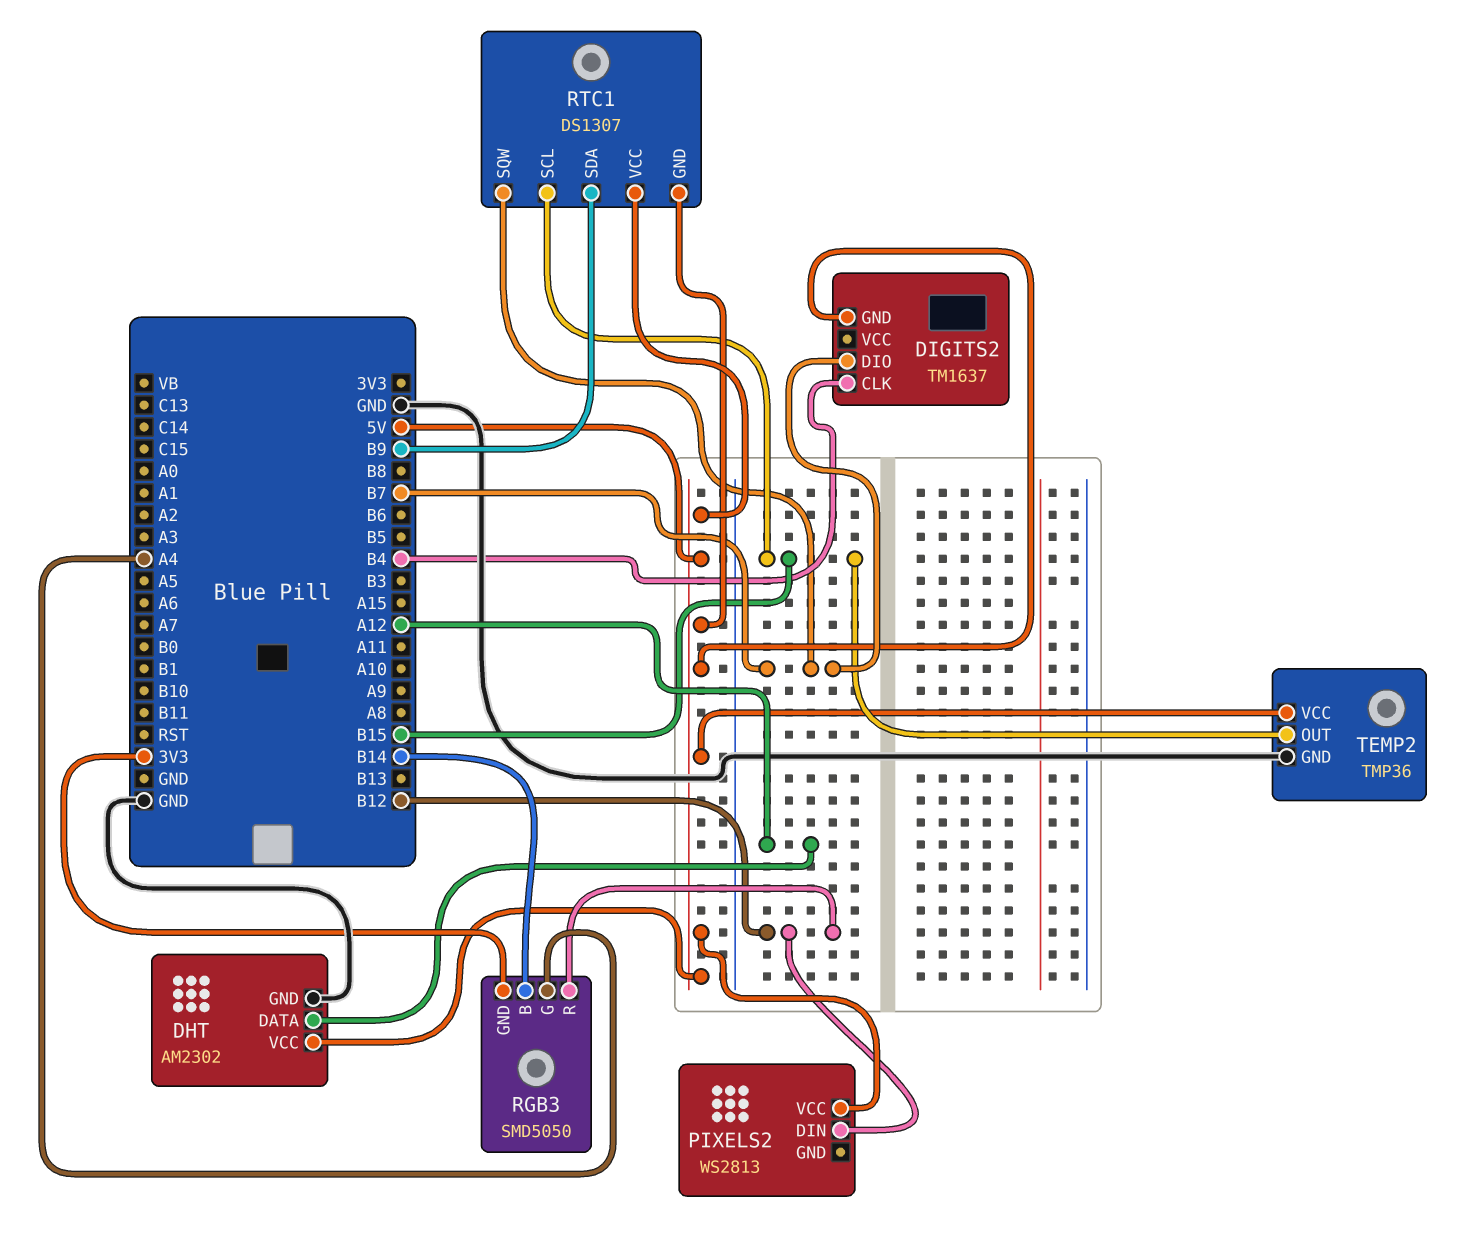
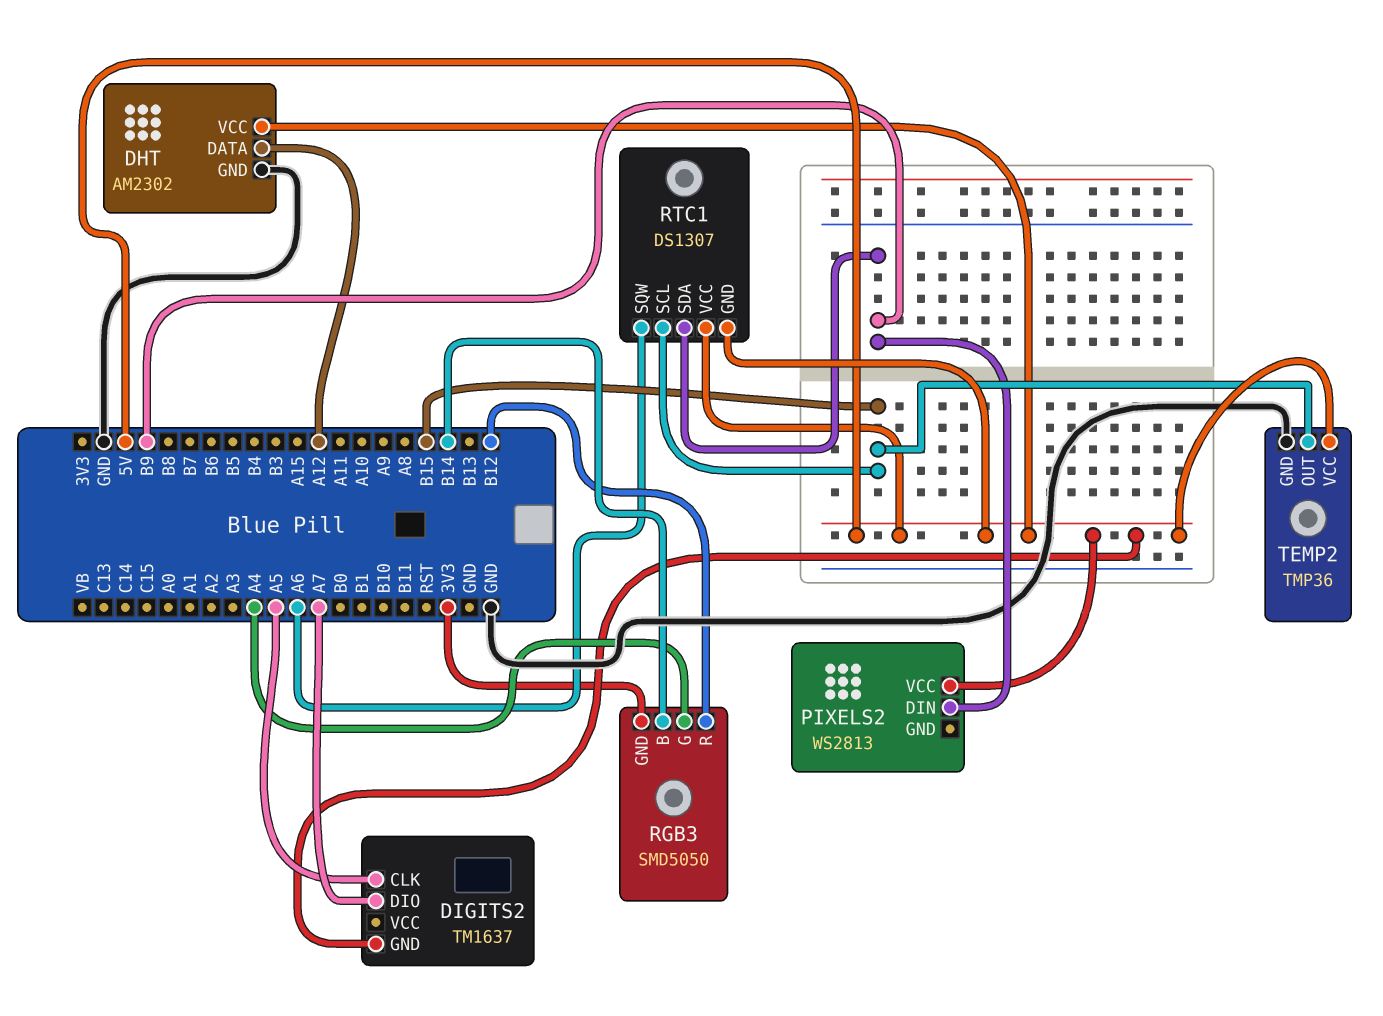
DIGITS2 pin CLK: B4 -> A5
DIGITS2 pin DIO: B7 -> A7
PIXELS2 pin DIN: B12 -> B9
RTC1 pin SQW: B7 -> A6

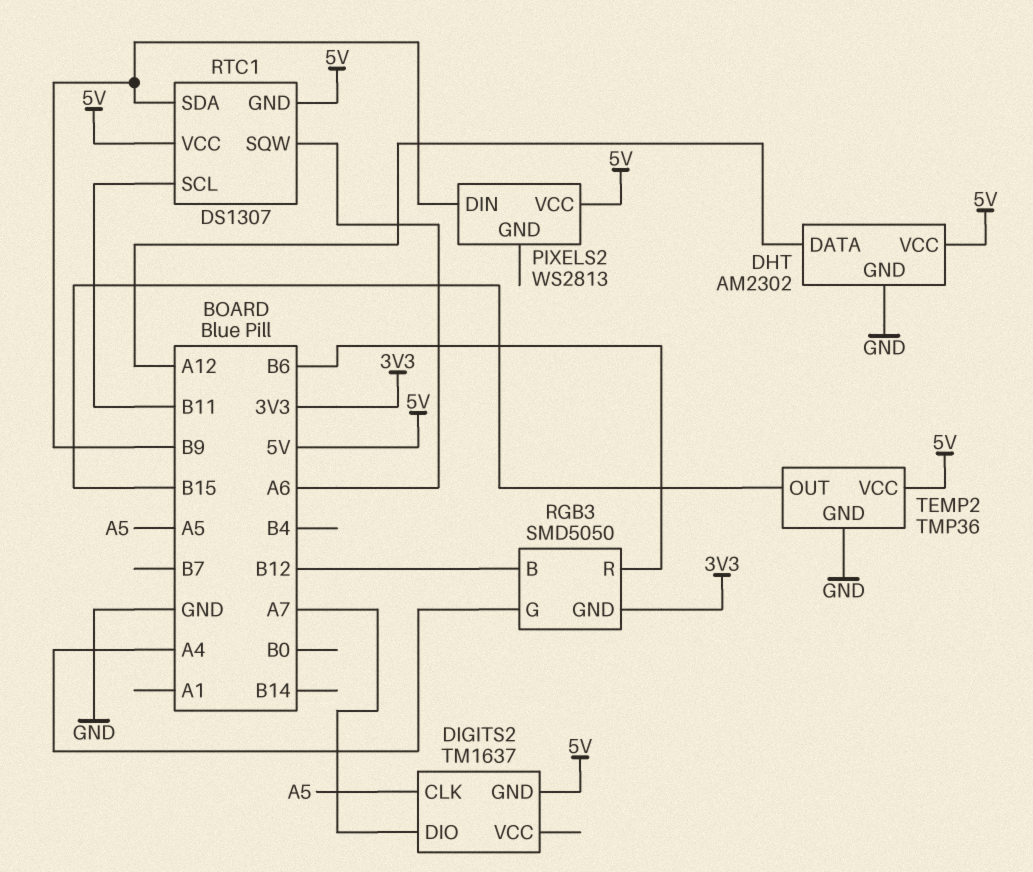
RGB3 pin B: B14 -> B12
RGB3 pin R: B12 -> B6
RTC1 pin SCL: B15 -> B11

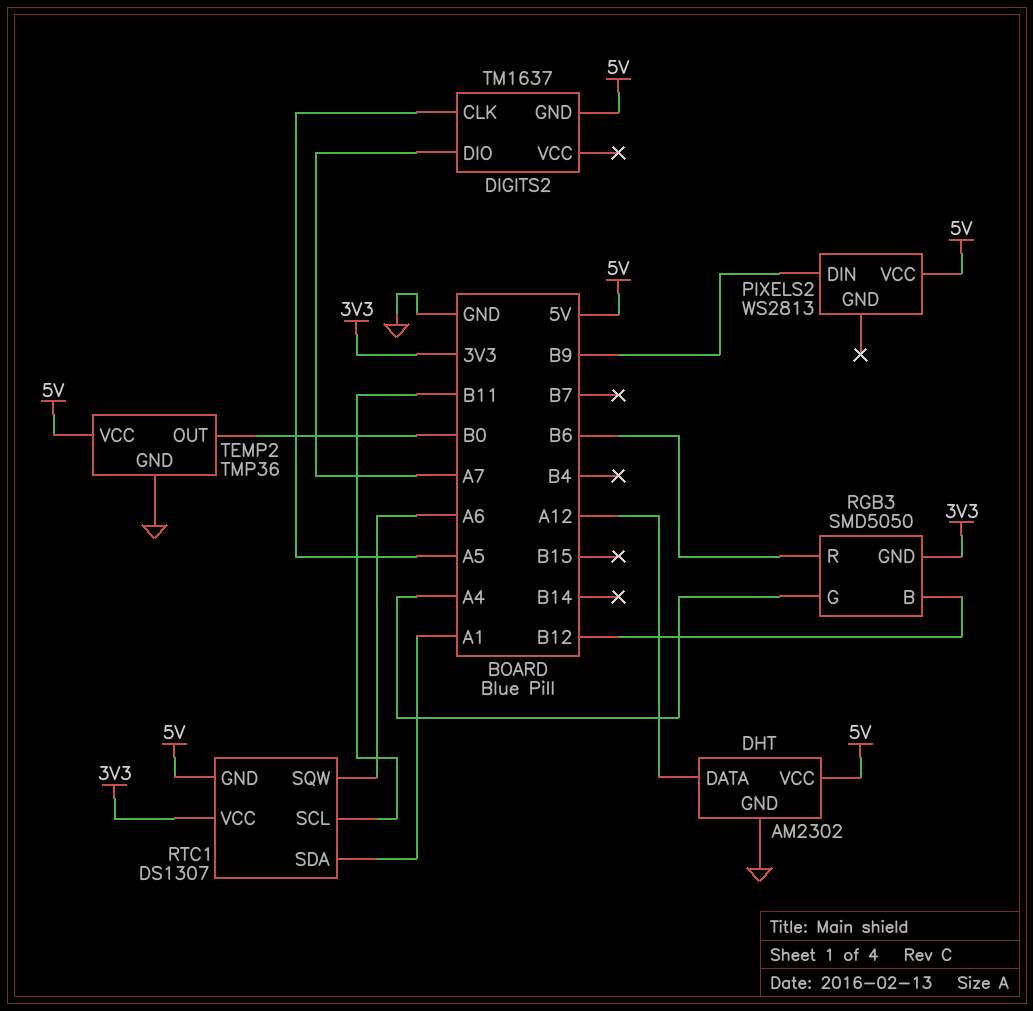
RTC1 pin SDA: B9 -> A1
RTC1 pin VCC: 5V -> 3V3
TEMP2 pin OUT: B15 -> B0

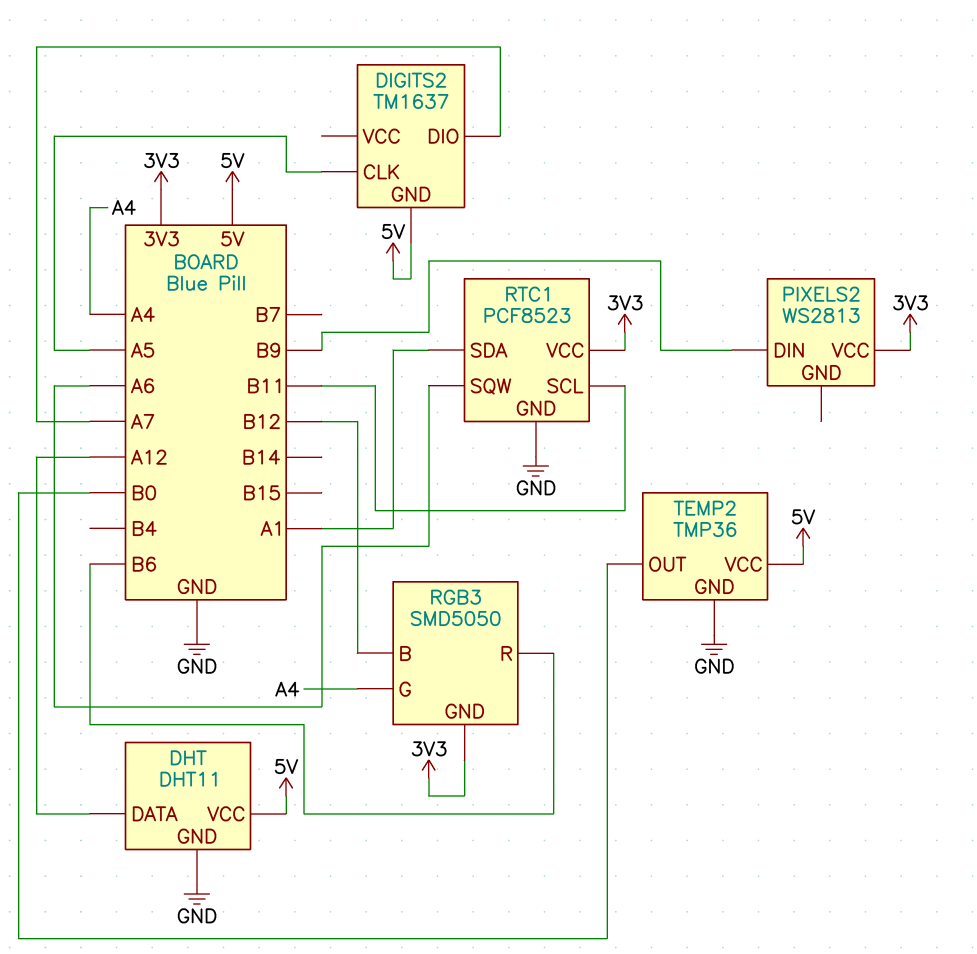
DHT: AM2302 -> DHT11
PIXELS2 pin VCC: 5V -> 3V3
RTC1: DS1307 -> PCF8523
RTC1 pin GND: 5V -> GND

